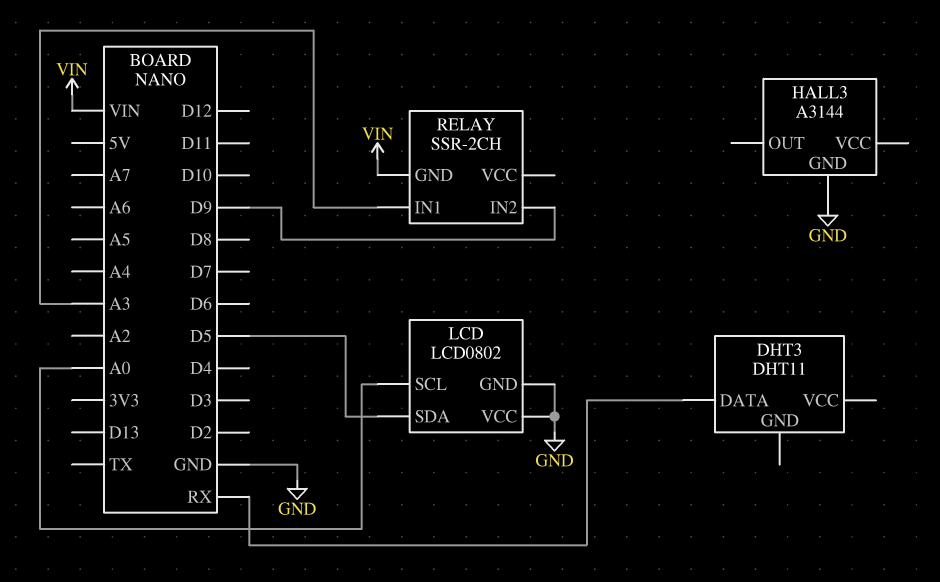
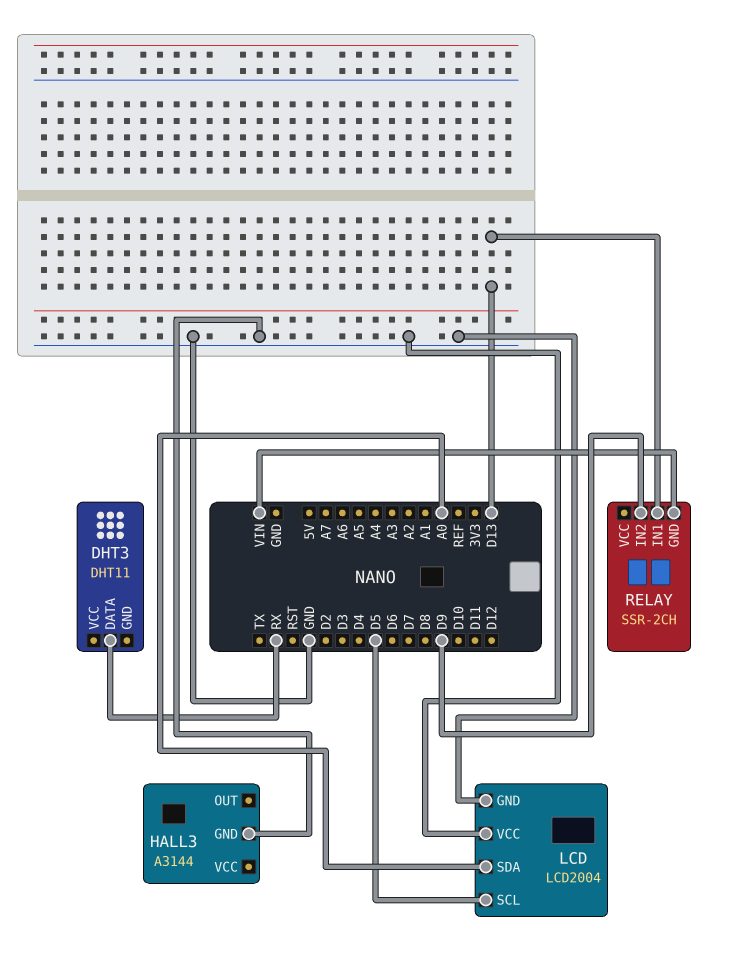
LCD: LCD0802 -> LCD2004
LCD pin SCL: A0 -> D5
LCD pin SDA: D5 -> A0
RELAY pin IN1: A3 -> D13

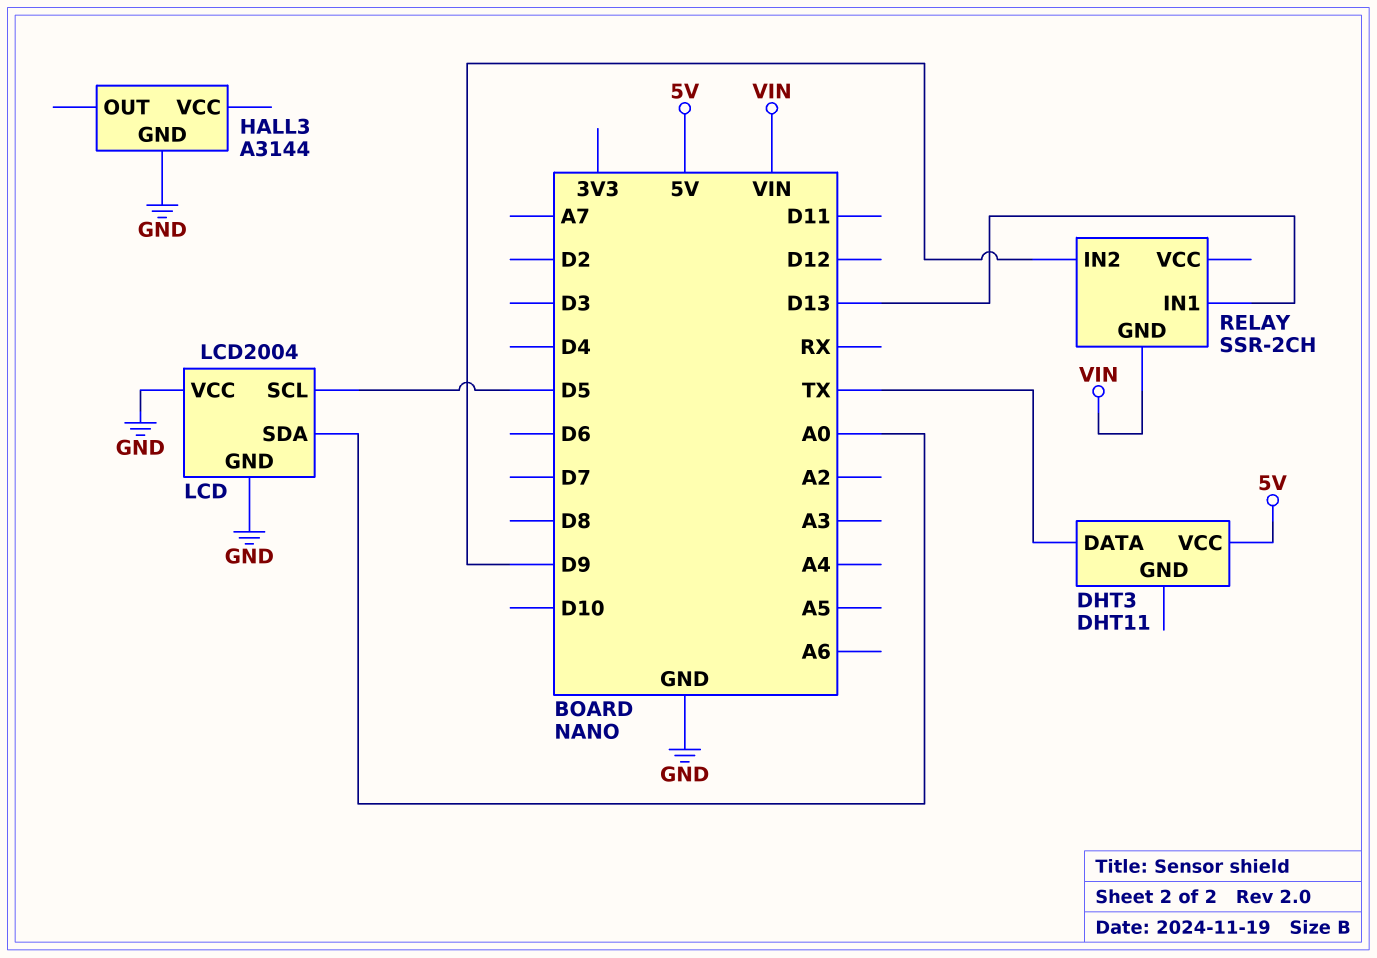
DHT3 pin DATA: RX -> TX
DHT3 pin VCC: none -> 5V

